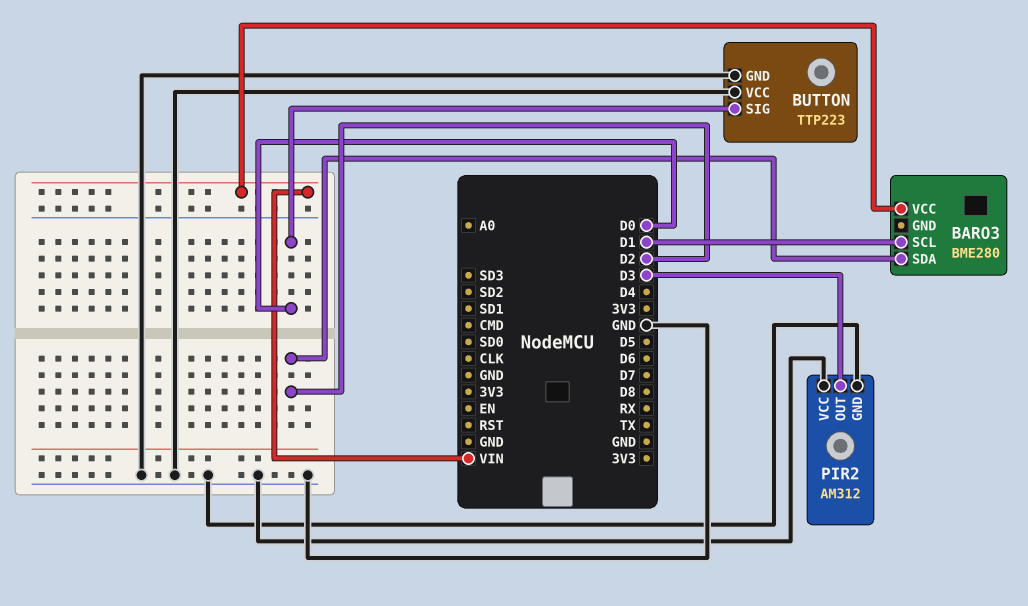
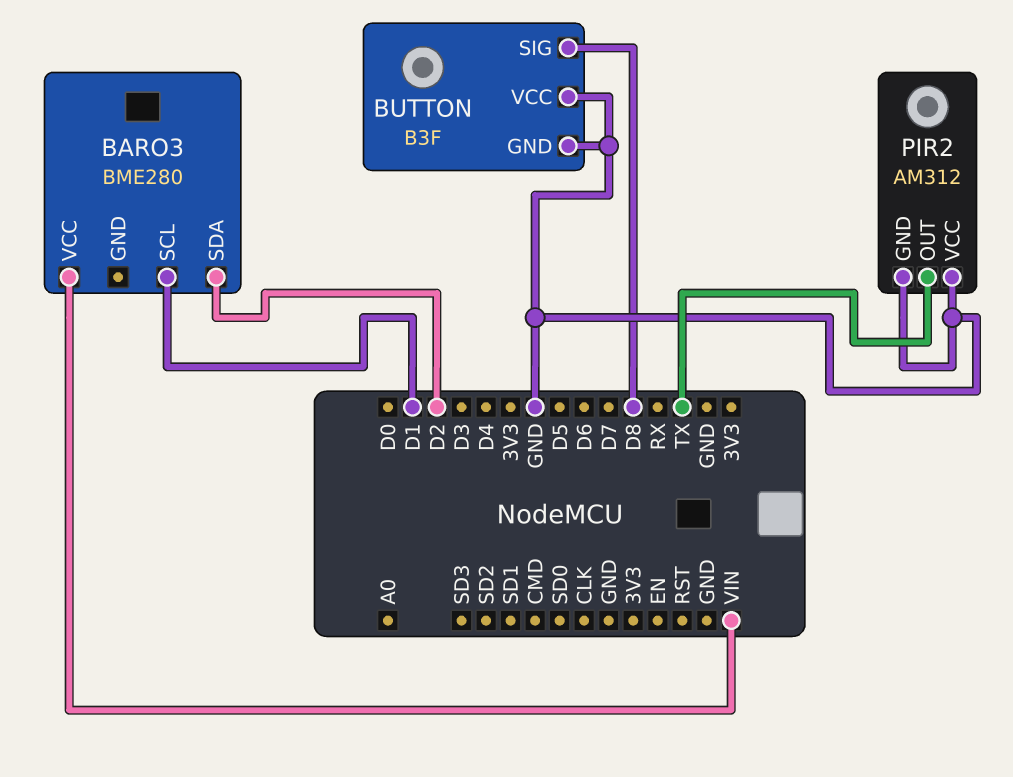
BUTTON: TTP223 -> B3F
BUTTON pin SIG: D0 -> D8
PIR2 pin OUT: D3 -> TX

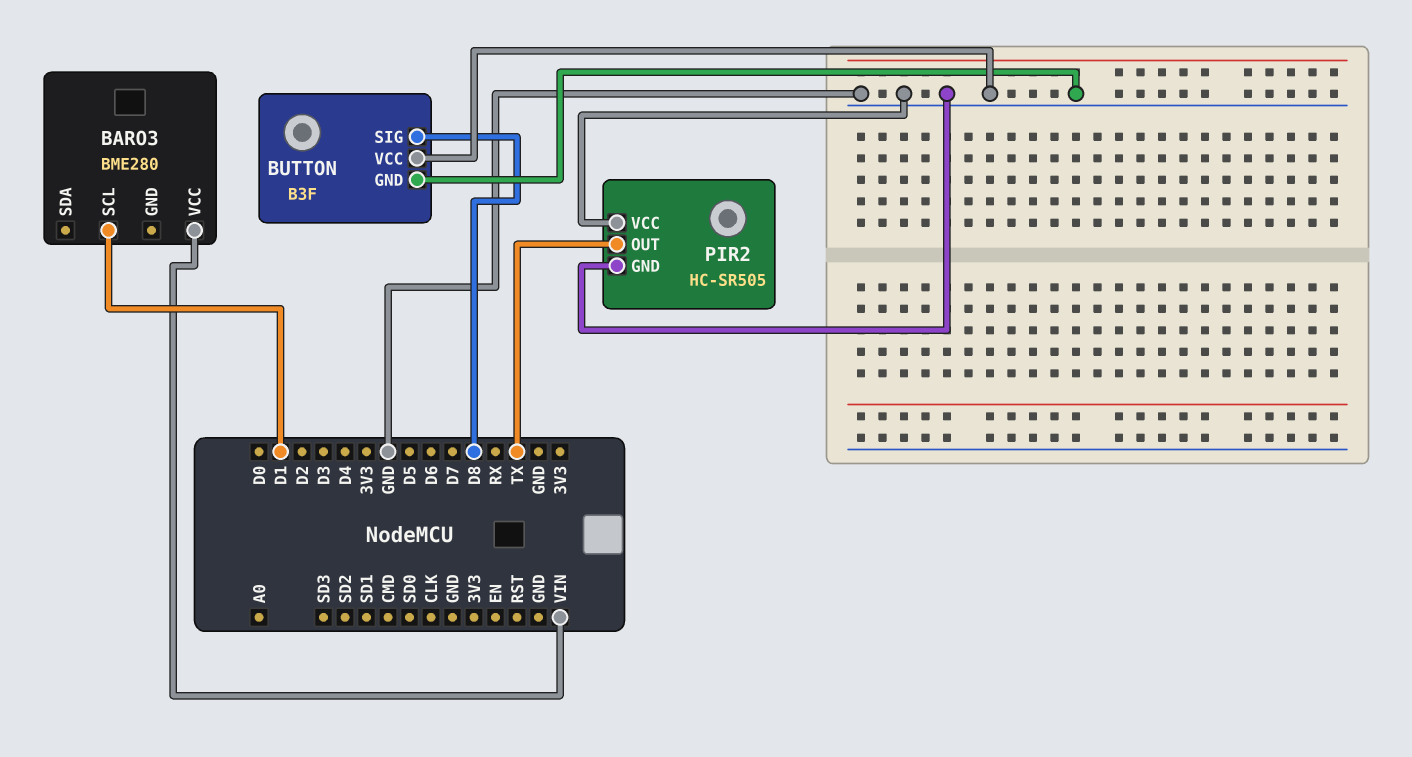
BARO3 pin SDA: D2 -> none
PIR2: AM312 -> HC-SR505

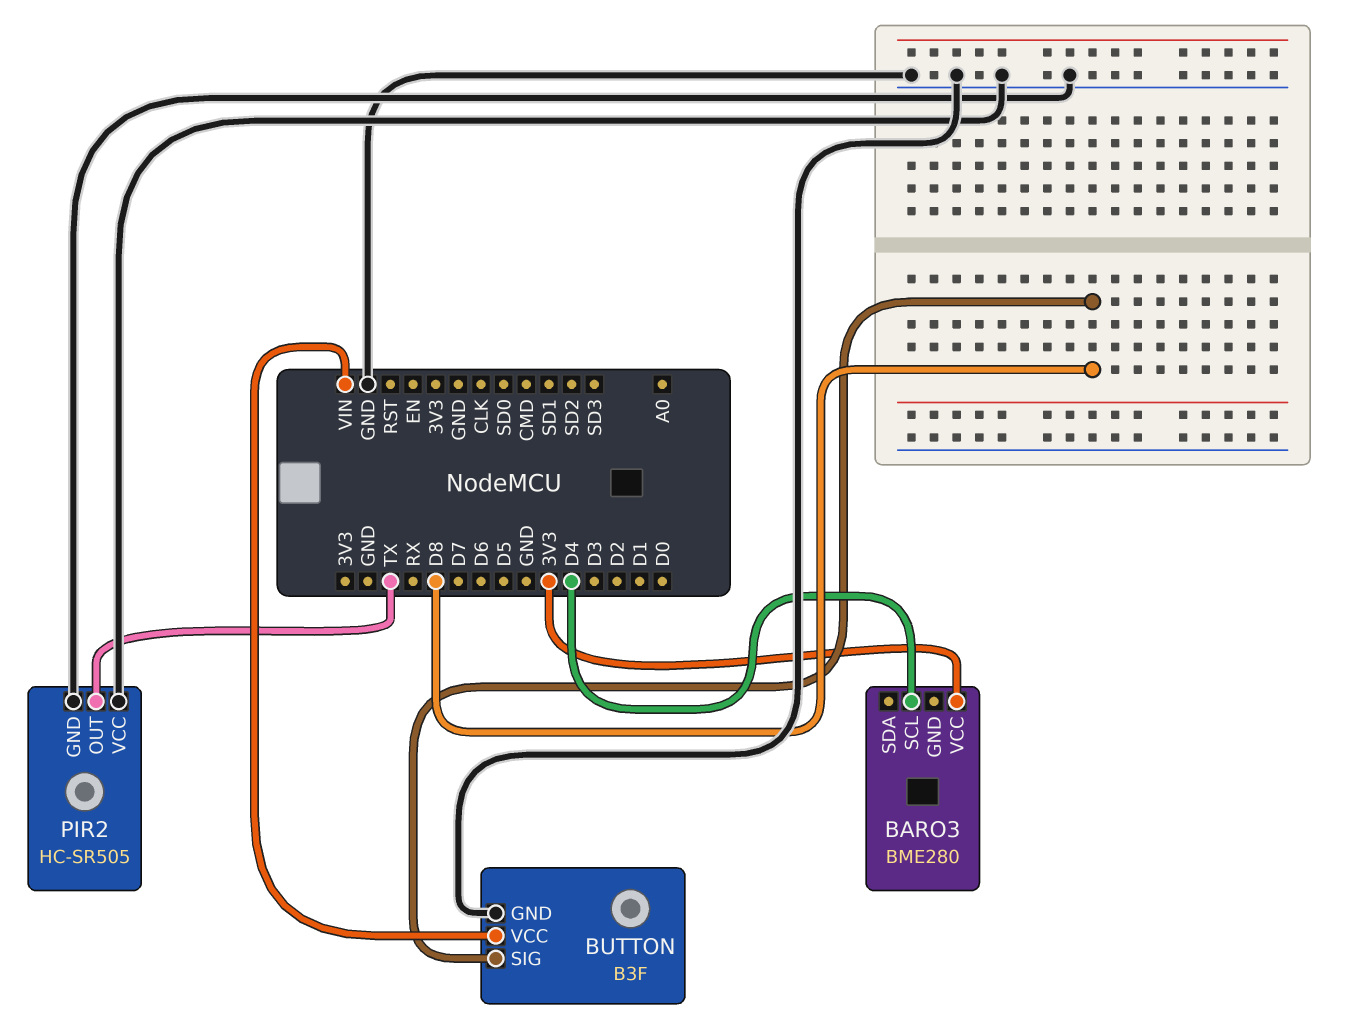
BARO3 pin SCL: D1 -> D4
BARO3 pin VCC: VIN -> 3V3
BUTTON pin VCC: GND -> VIN

